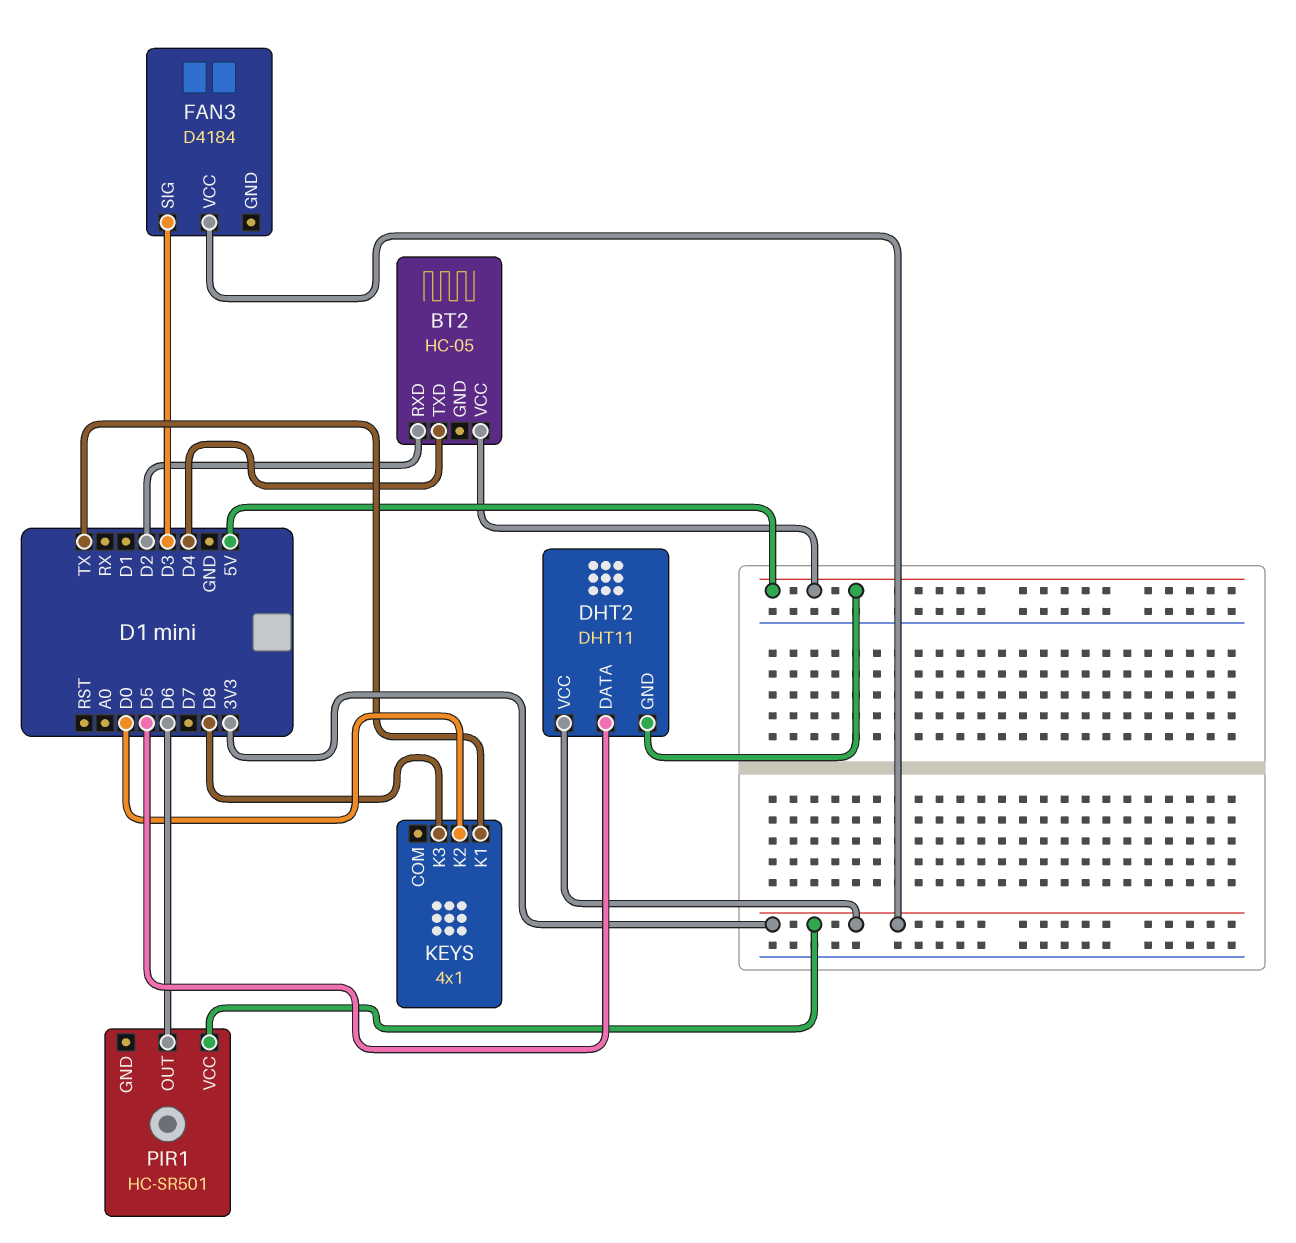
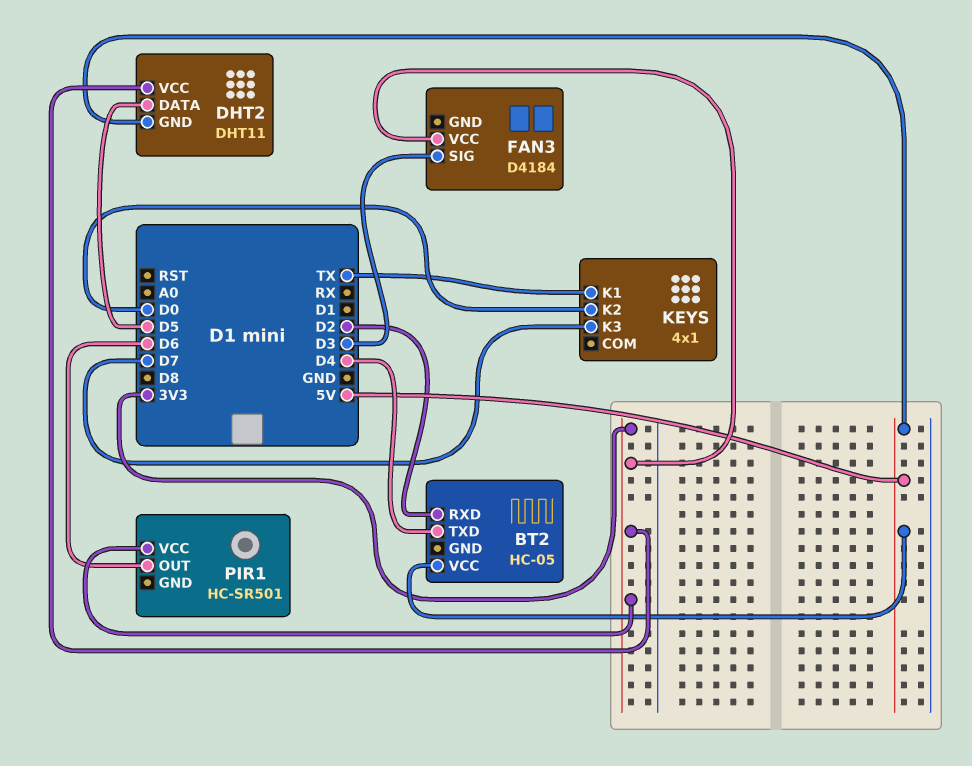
KEYS pin K3: D8 -> D7

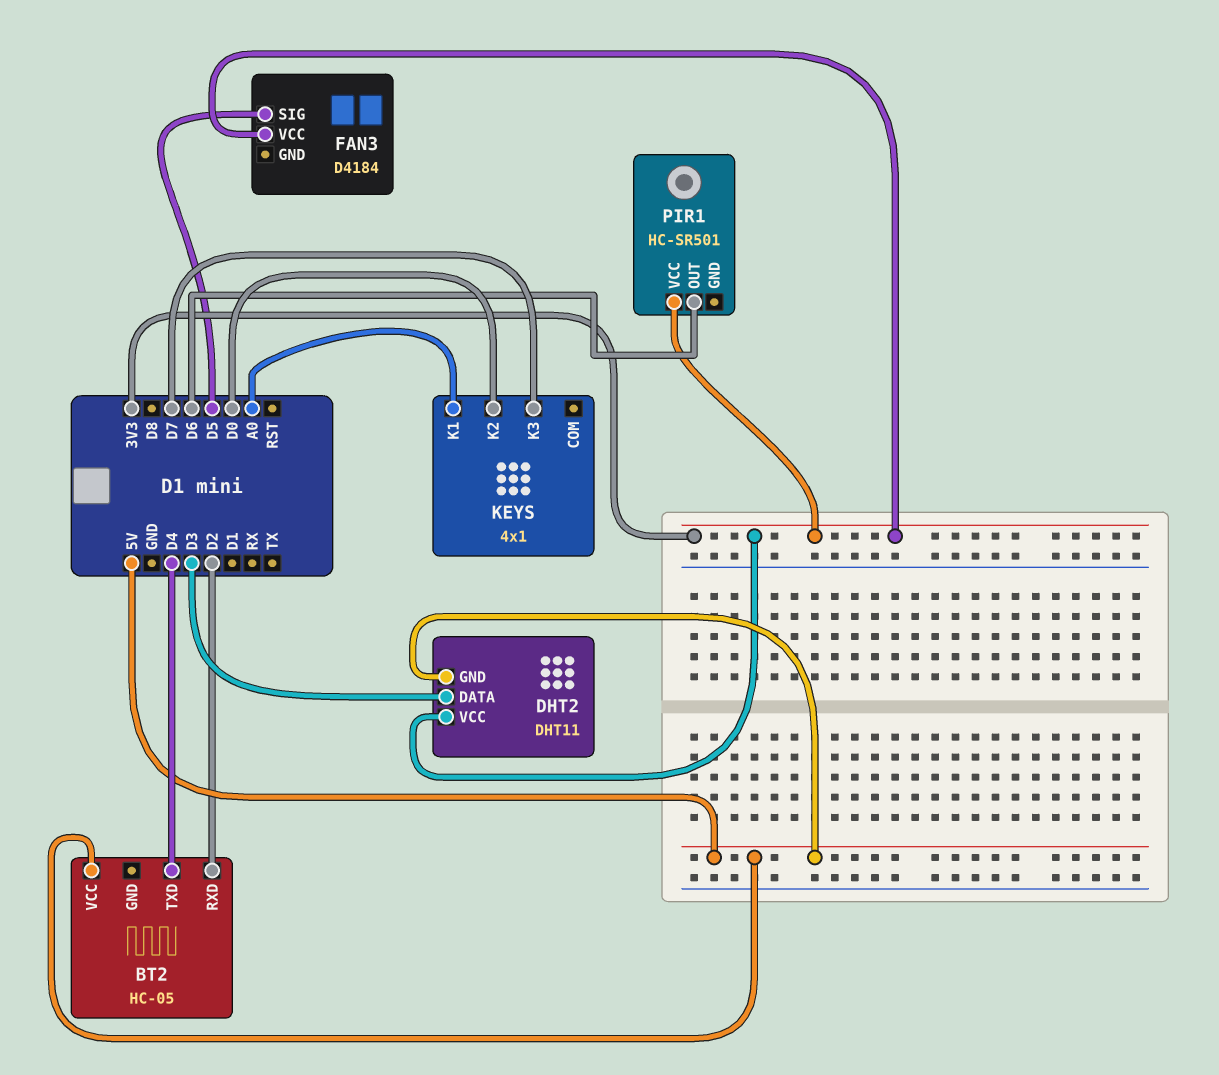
DHT2 pin DATA: D5 -> D3
FAN3 pin SIG: D3 -> D5
KEYS pin K1: TX -> A0

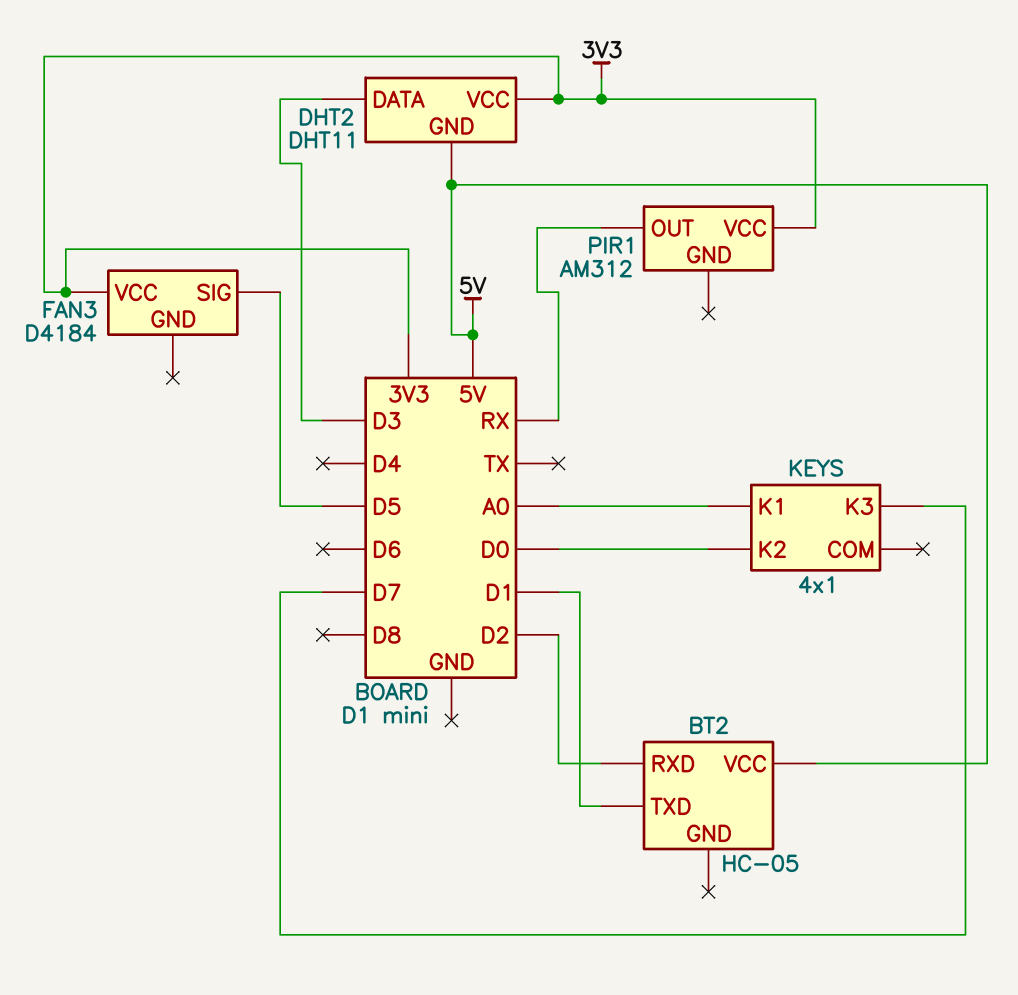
BT2 pin TXD: D4 -> D1
PIR1: HC-SR501 -> AM312
PIR1 pin OUT: D6 -> RX

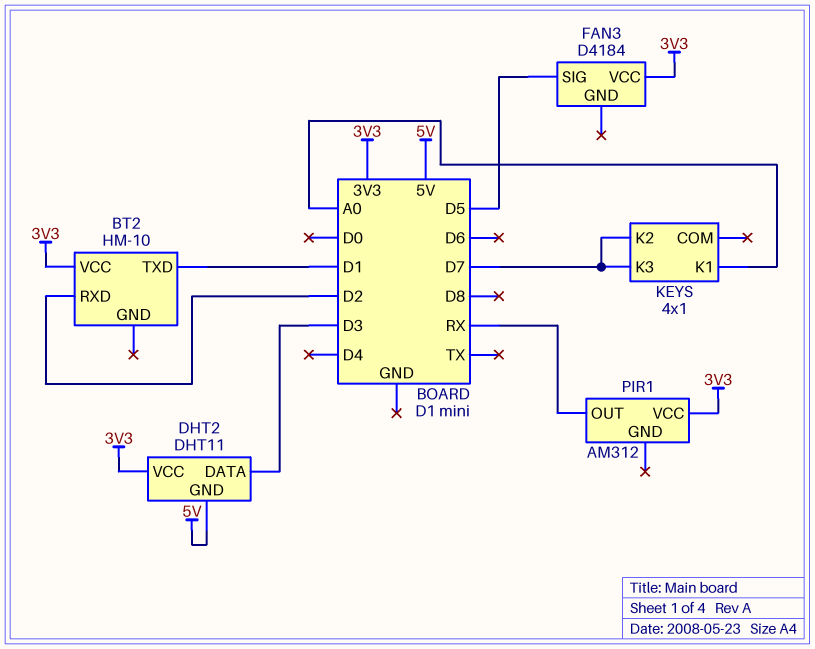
BT2: HC-05 -> HM-10
BT2 pin VCC: 5V -> 3V3
KEYS pin K2: D0 -> D7

